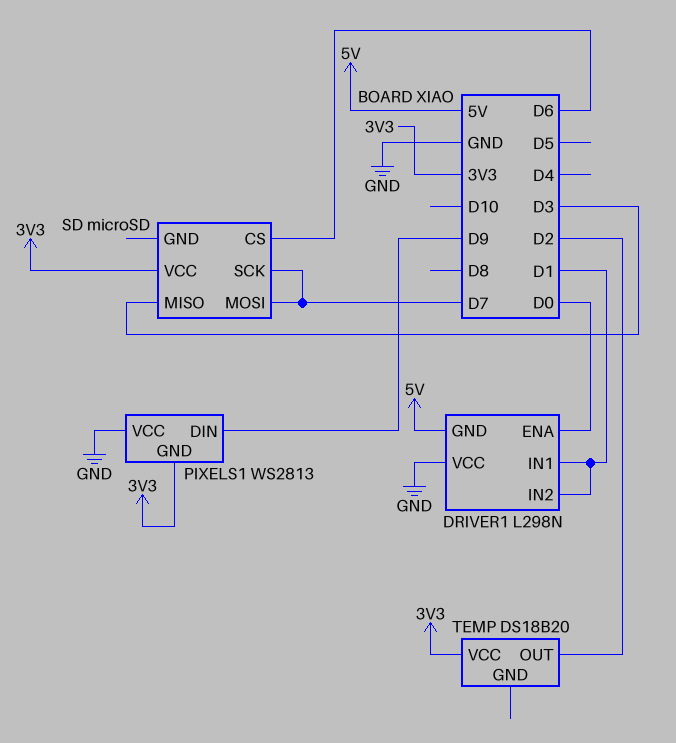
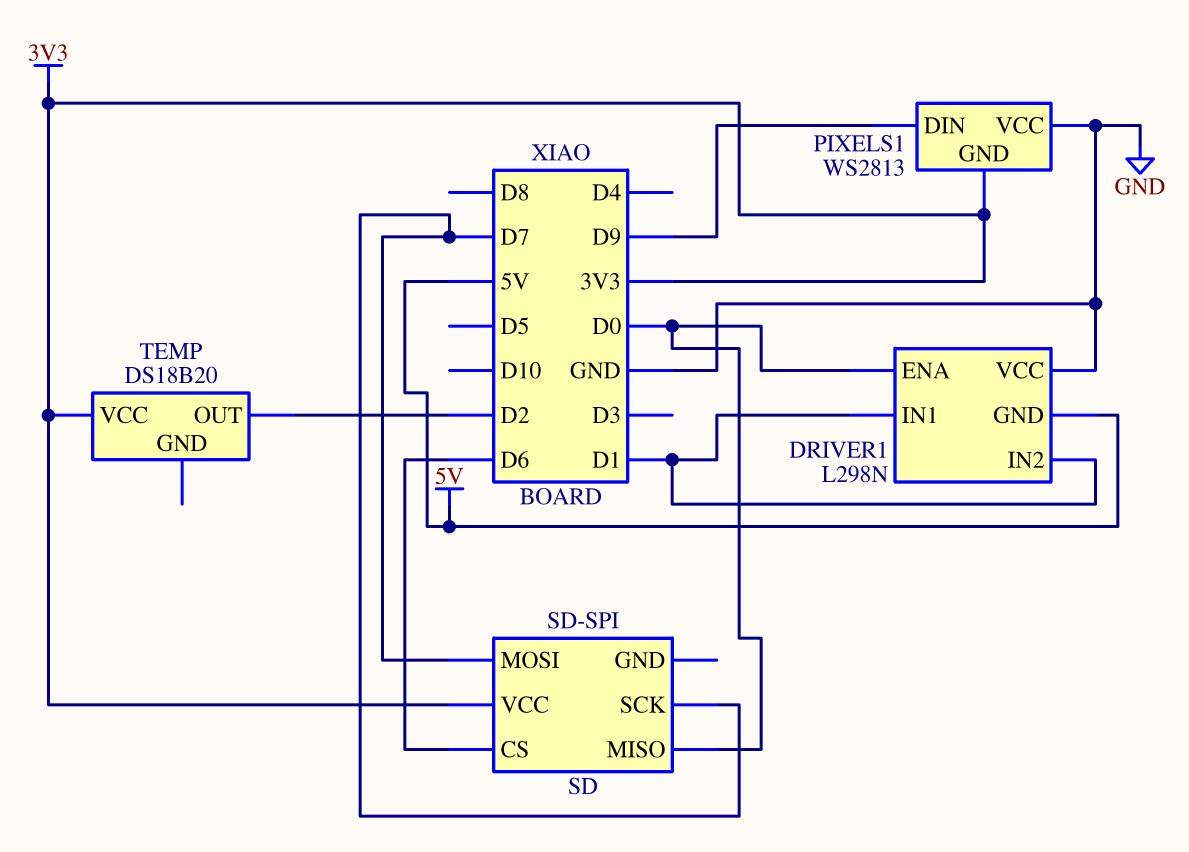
SD: microSD -> SD-SPI
SD pin MISO: D3 -> D0

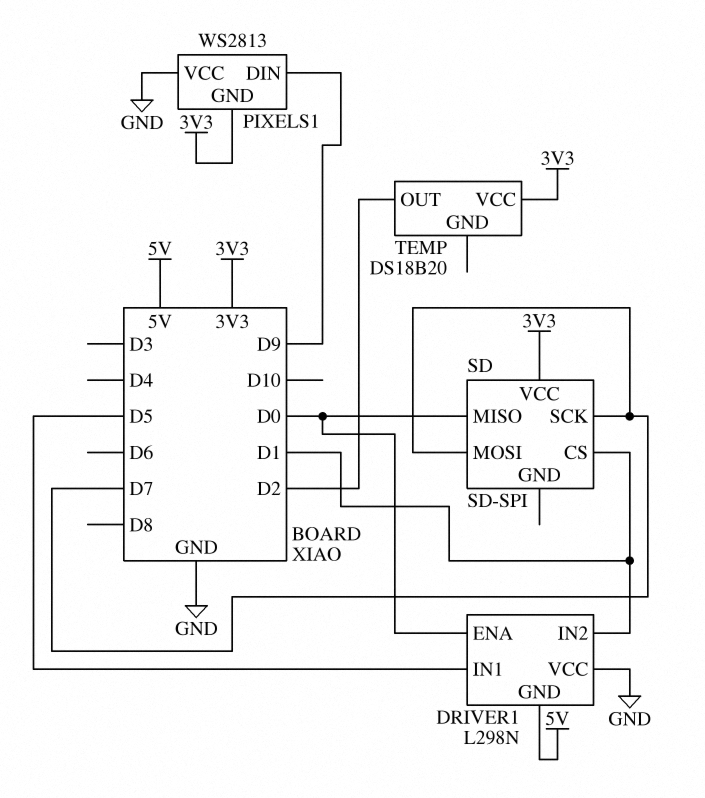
DRIVER1 pin IN1: D1 -> D5
SD pin CS: D6 -> D1

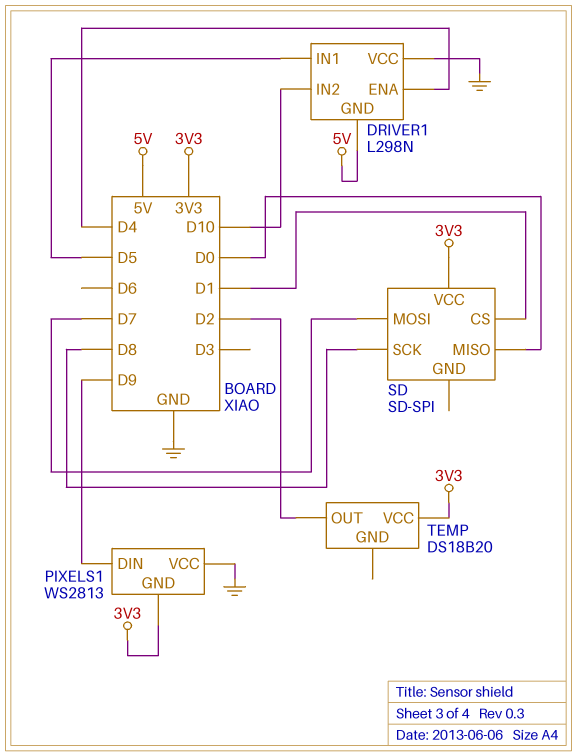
DRIVER1 pin ENA: D0 -> D4
DRIVER1 pin IN2: D1 -> D10
SD pin SCK: D7 -> D8

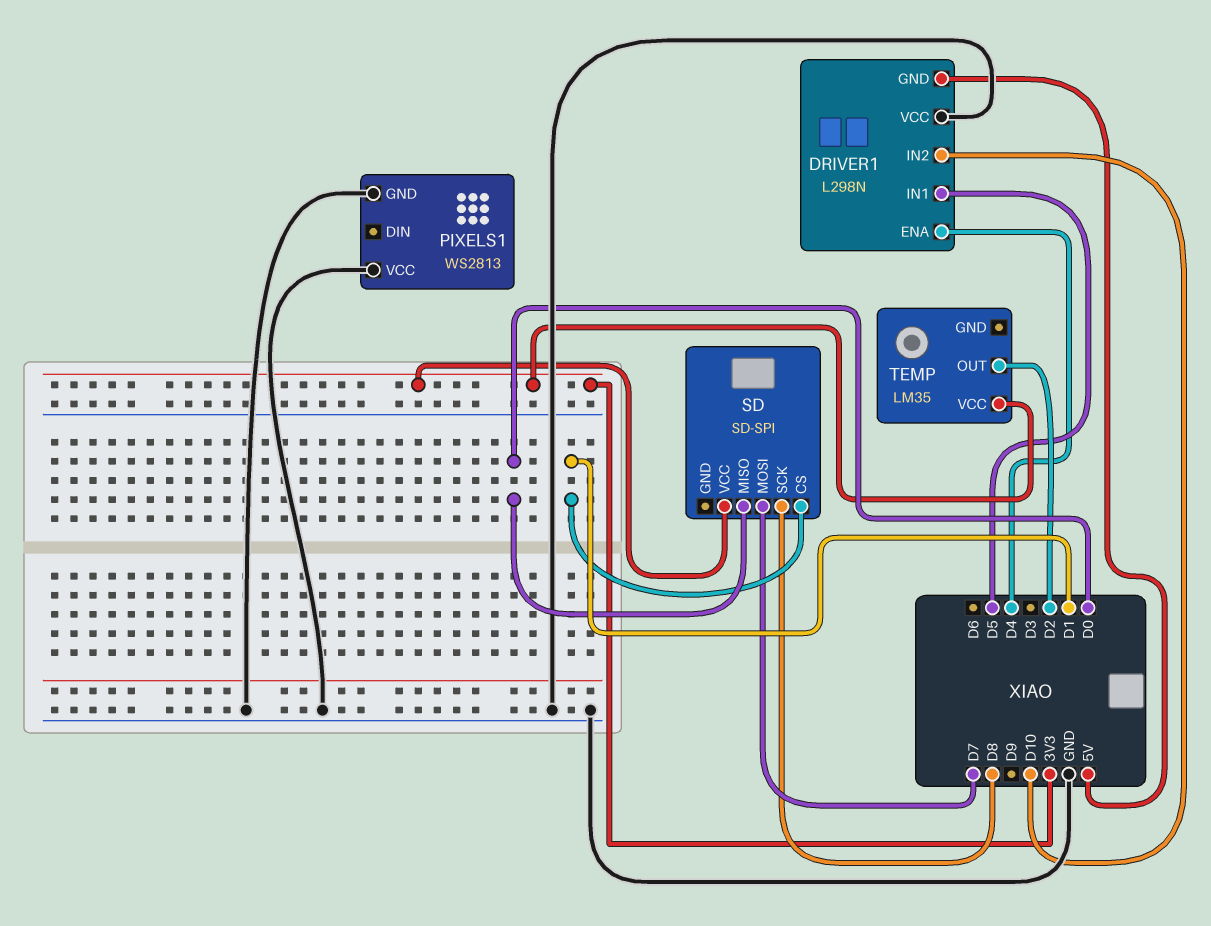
PIXELS1 pin DIN: D9 -> none
PIXELS1 pin GND: 3V3 -> GND
TEMP: DS18B20 -> LM35

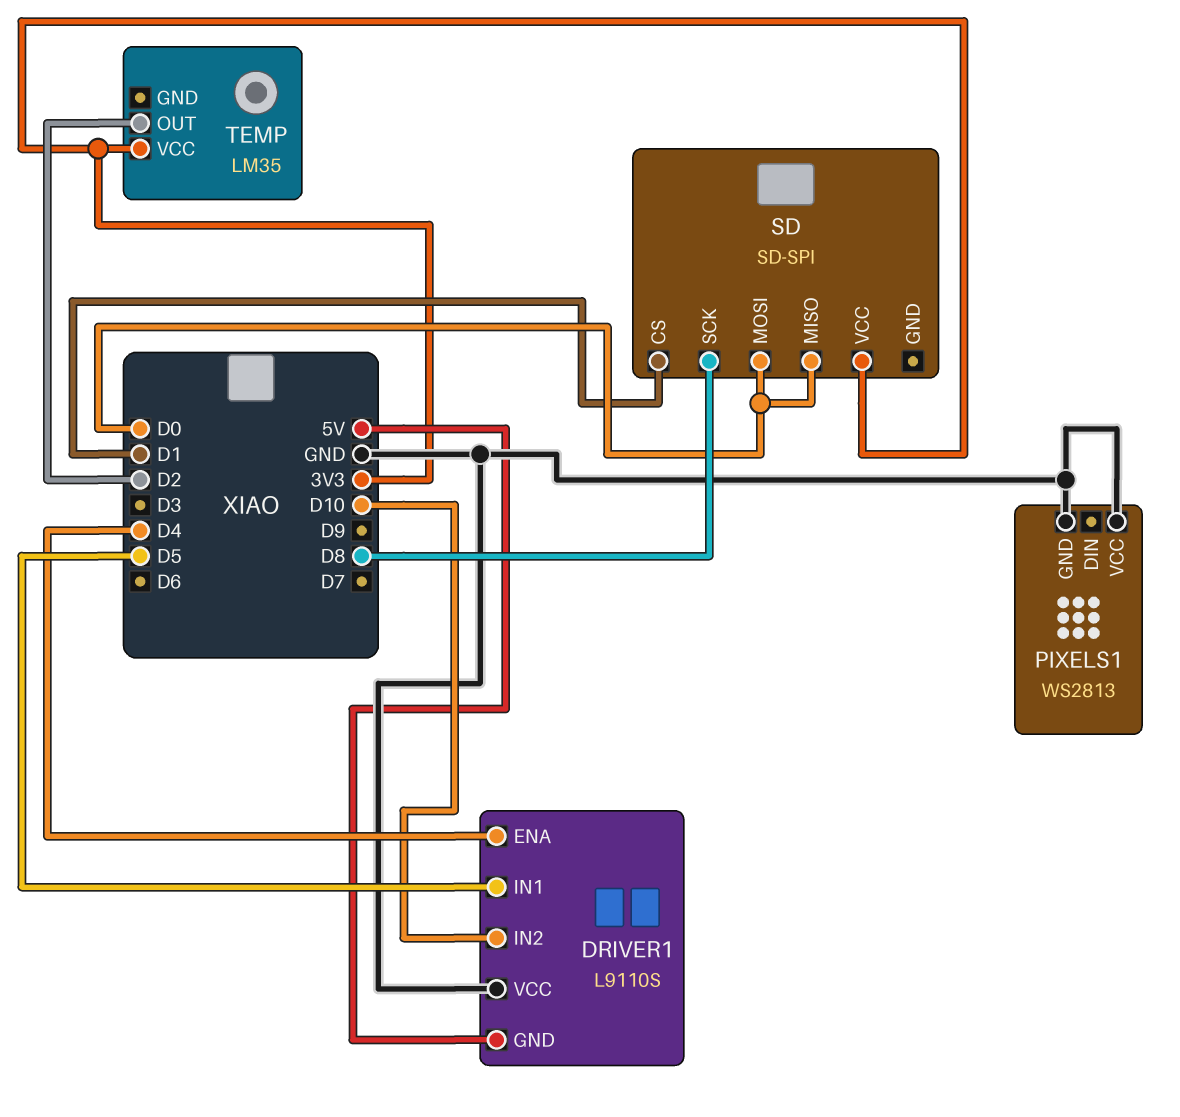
DRIVER1: L298N -> L9110S
SD pin MOSI: D7 -> D0

